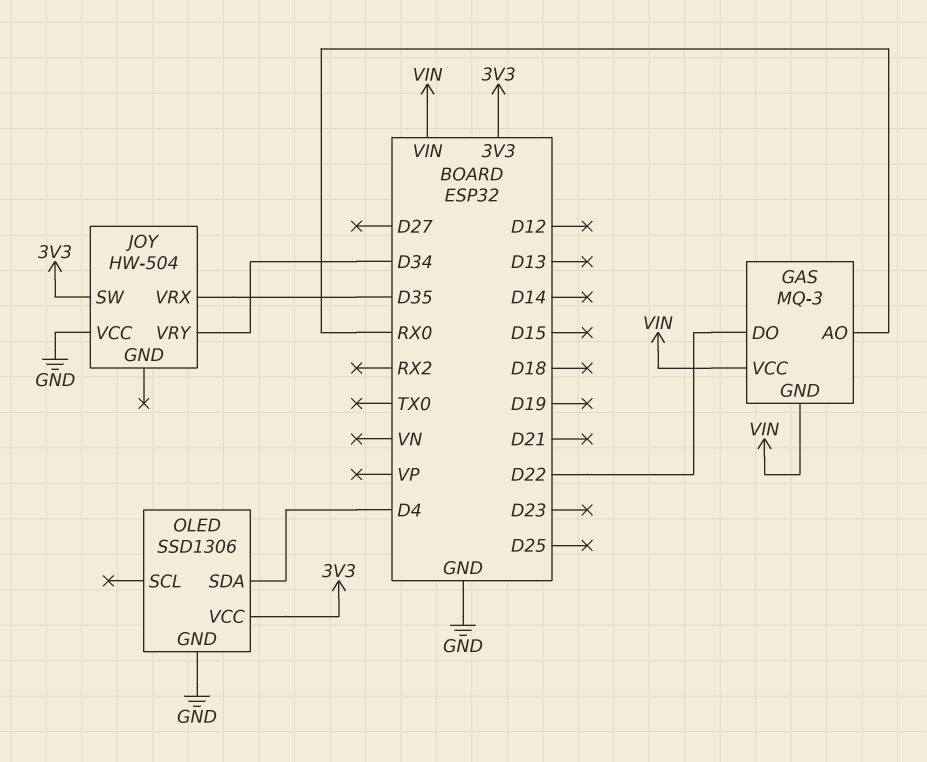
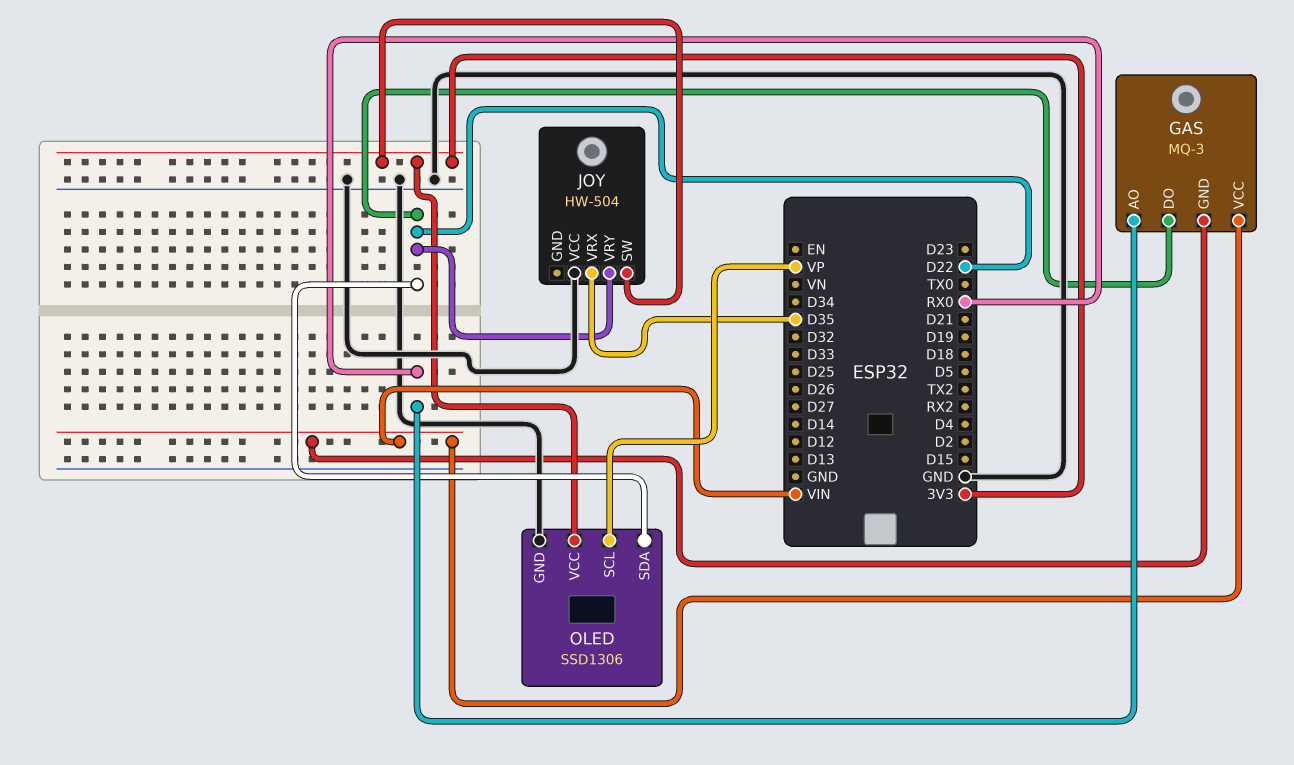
JOY pin VRY: D34 -> D22
OLED pin SCL: none -> VP
OLED pin SDA: D4 -> D22

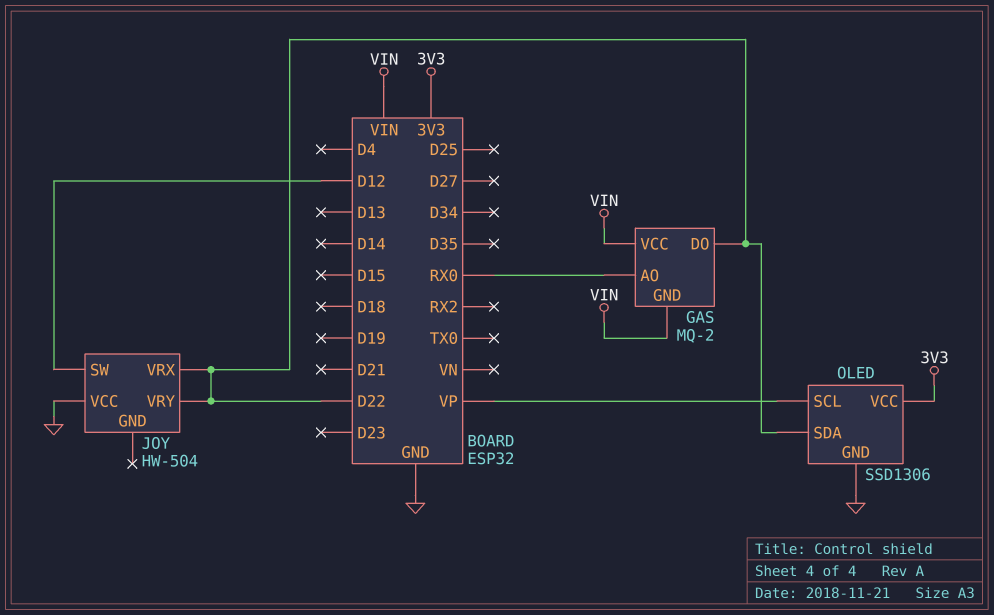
GAS: MQ-3 -> MQ-2
JOY pin SW: 3V3 -> D12
JOY pin VRX: D35 -> D22

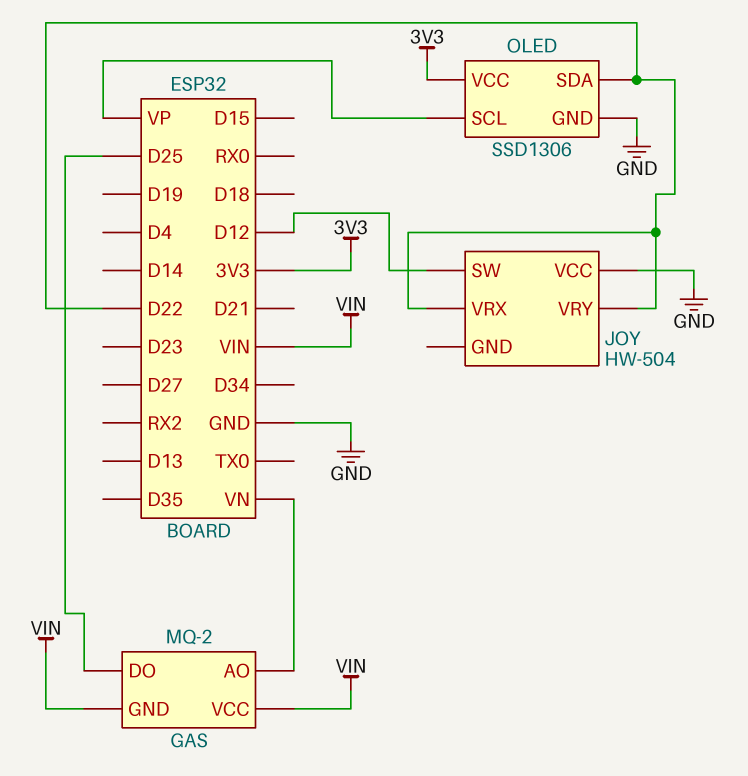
GAS pin AO: RX0 -> VN
GAS pin DO: D22 -> D25

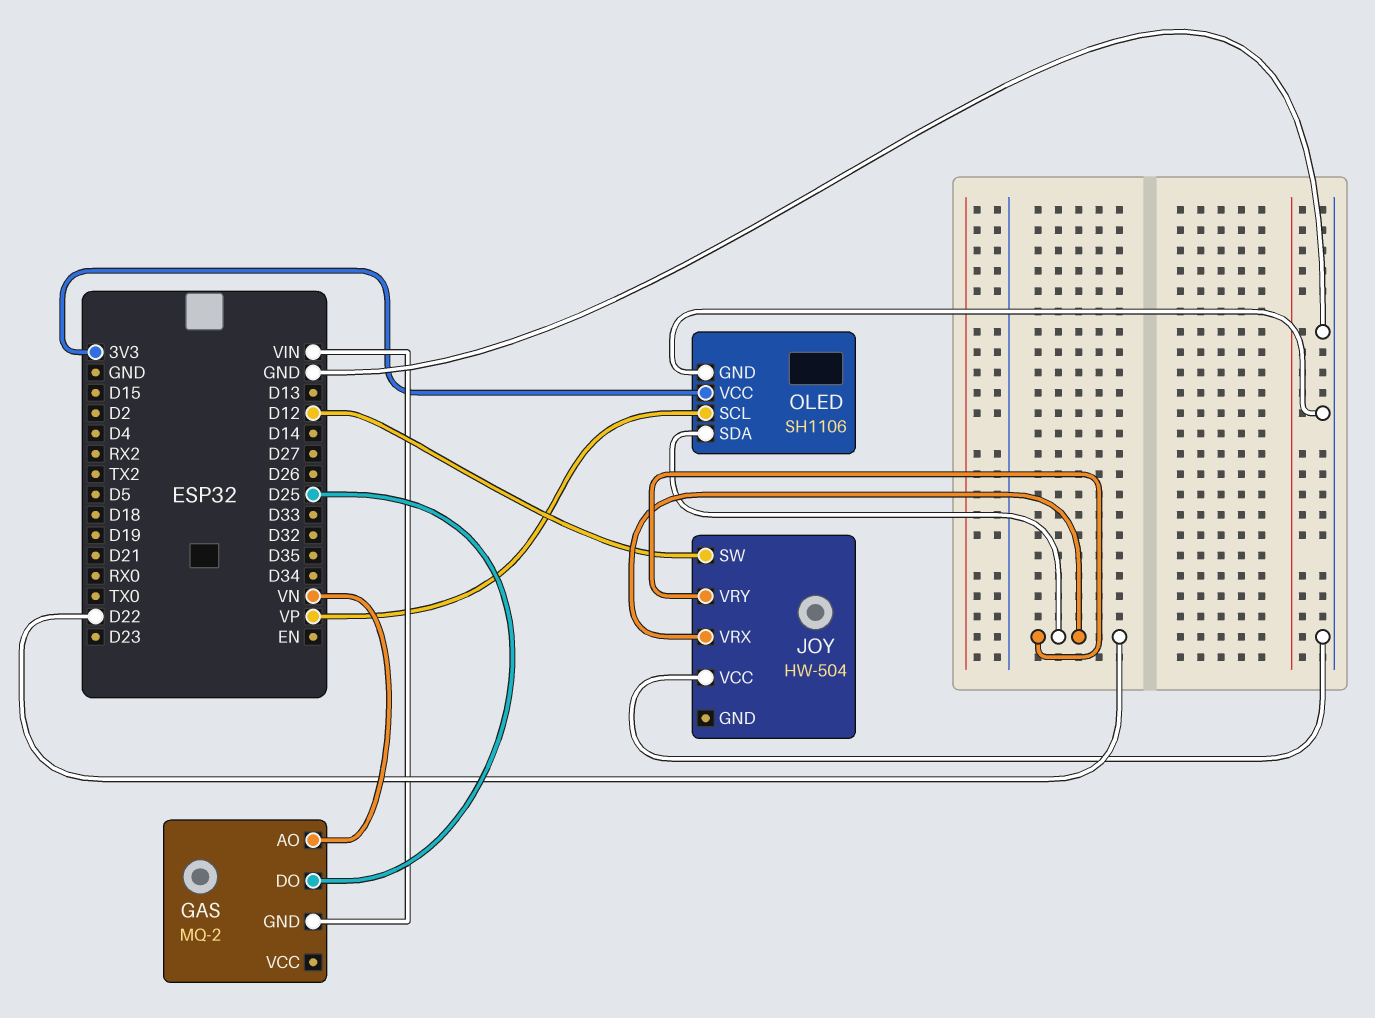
GAS pin VCC: VIN -> none
OLED: SSD1306 -> SH1106

